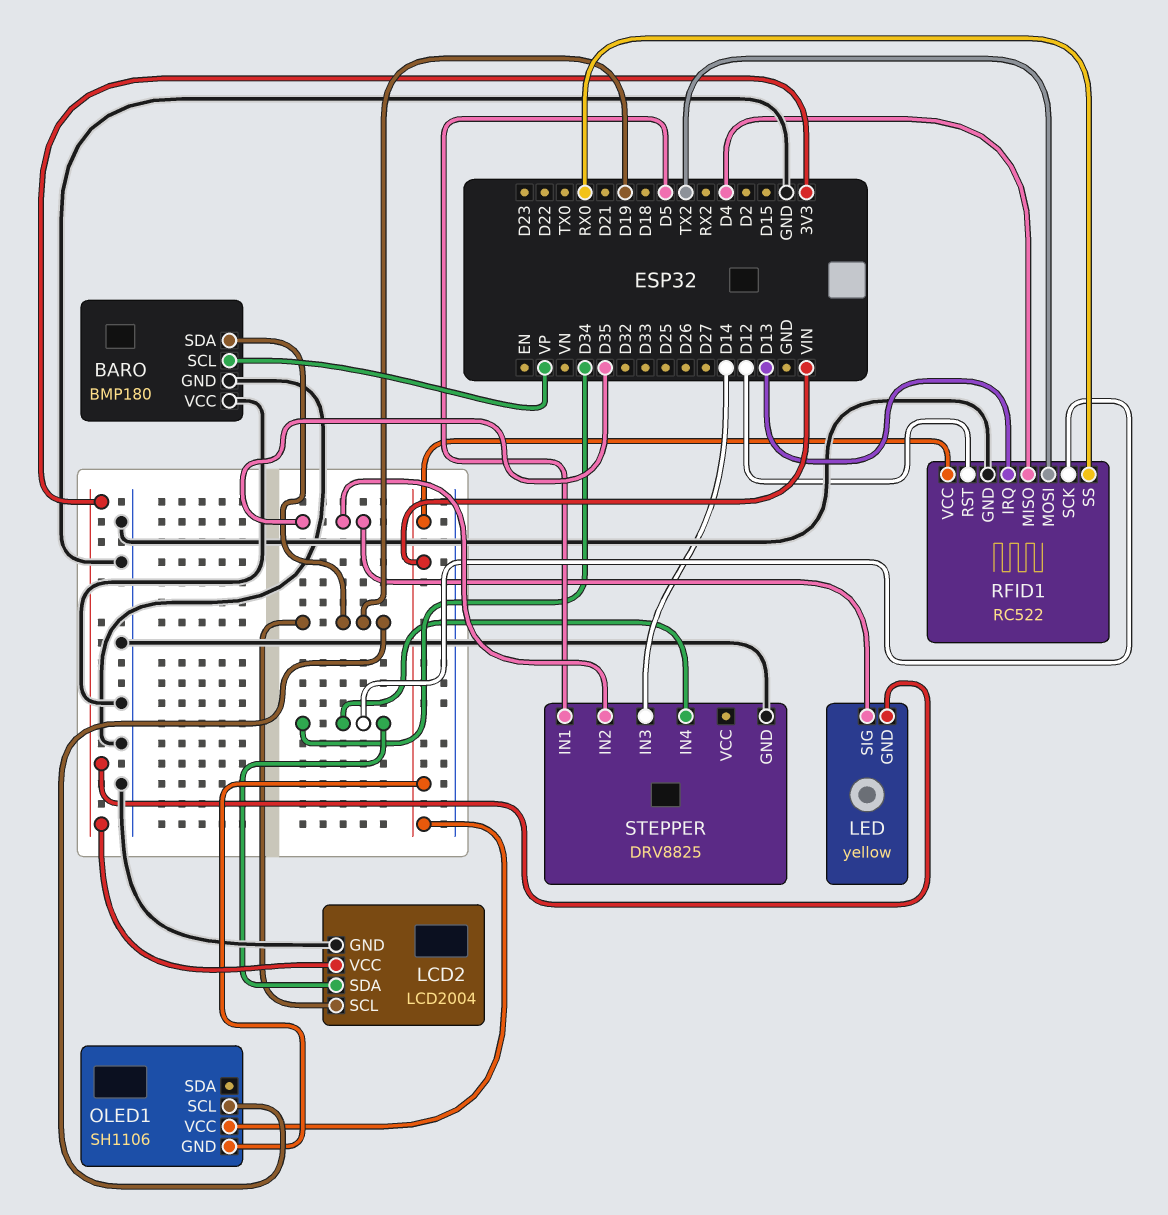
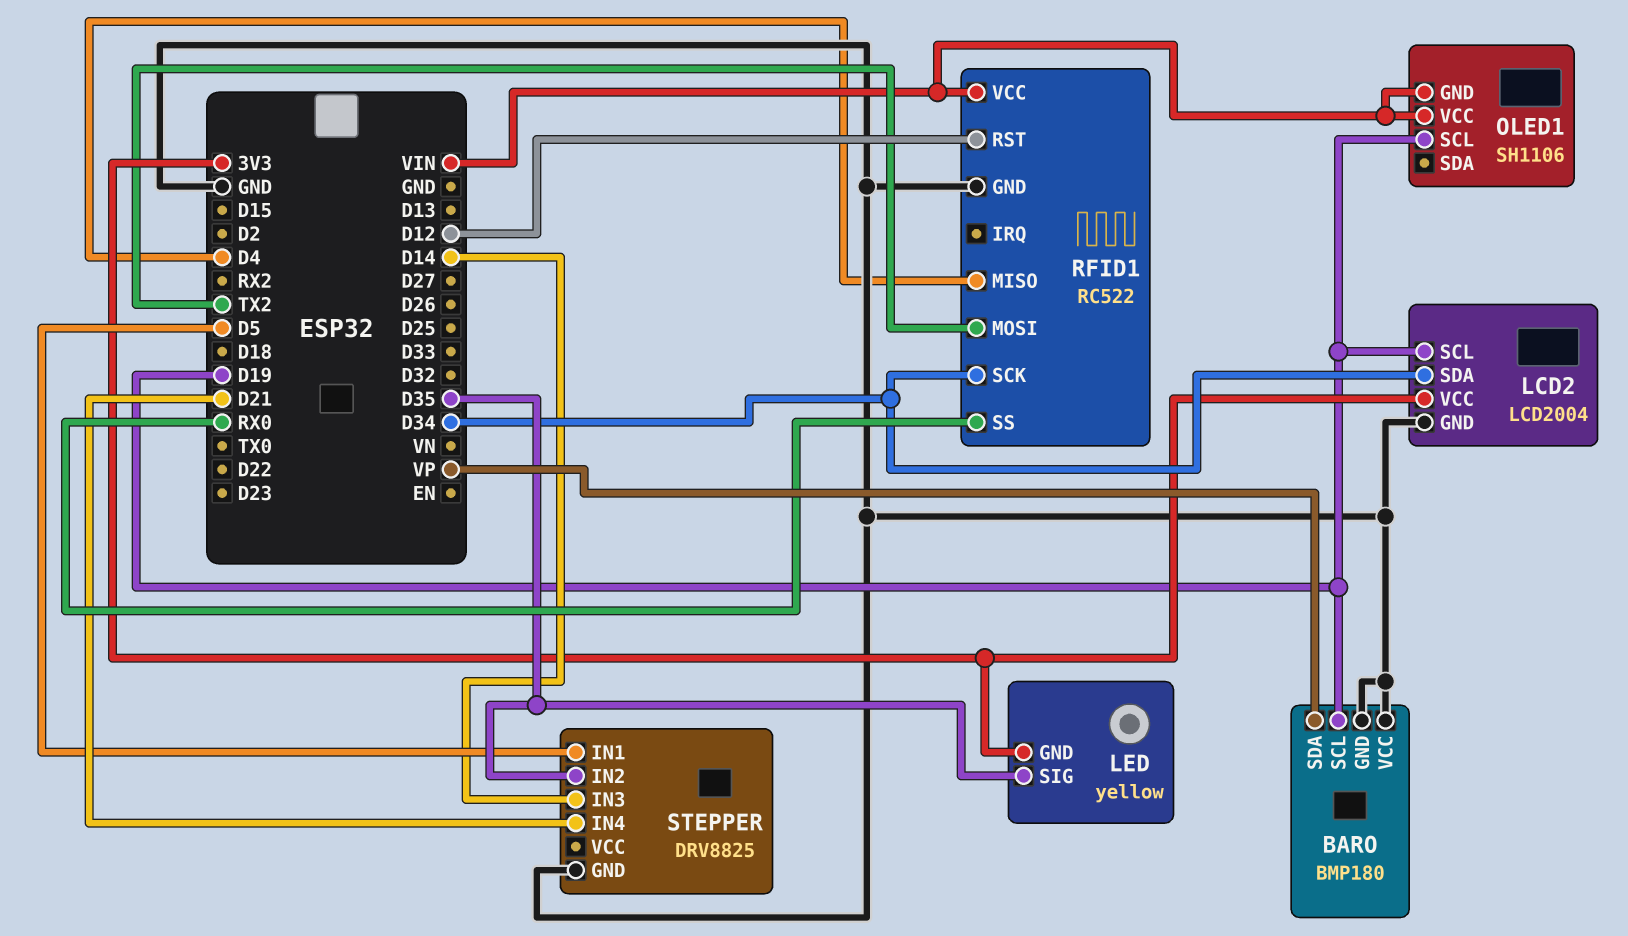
BARO pin SCL: VP -> D19
BARO pin SDA: D19 -> VP
RFID1 pin IRQ: D13 -> none
STEPPER pin IN4: D34 -> D21

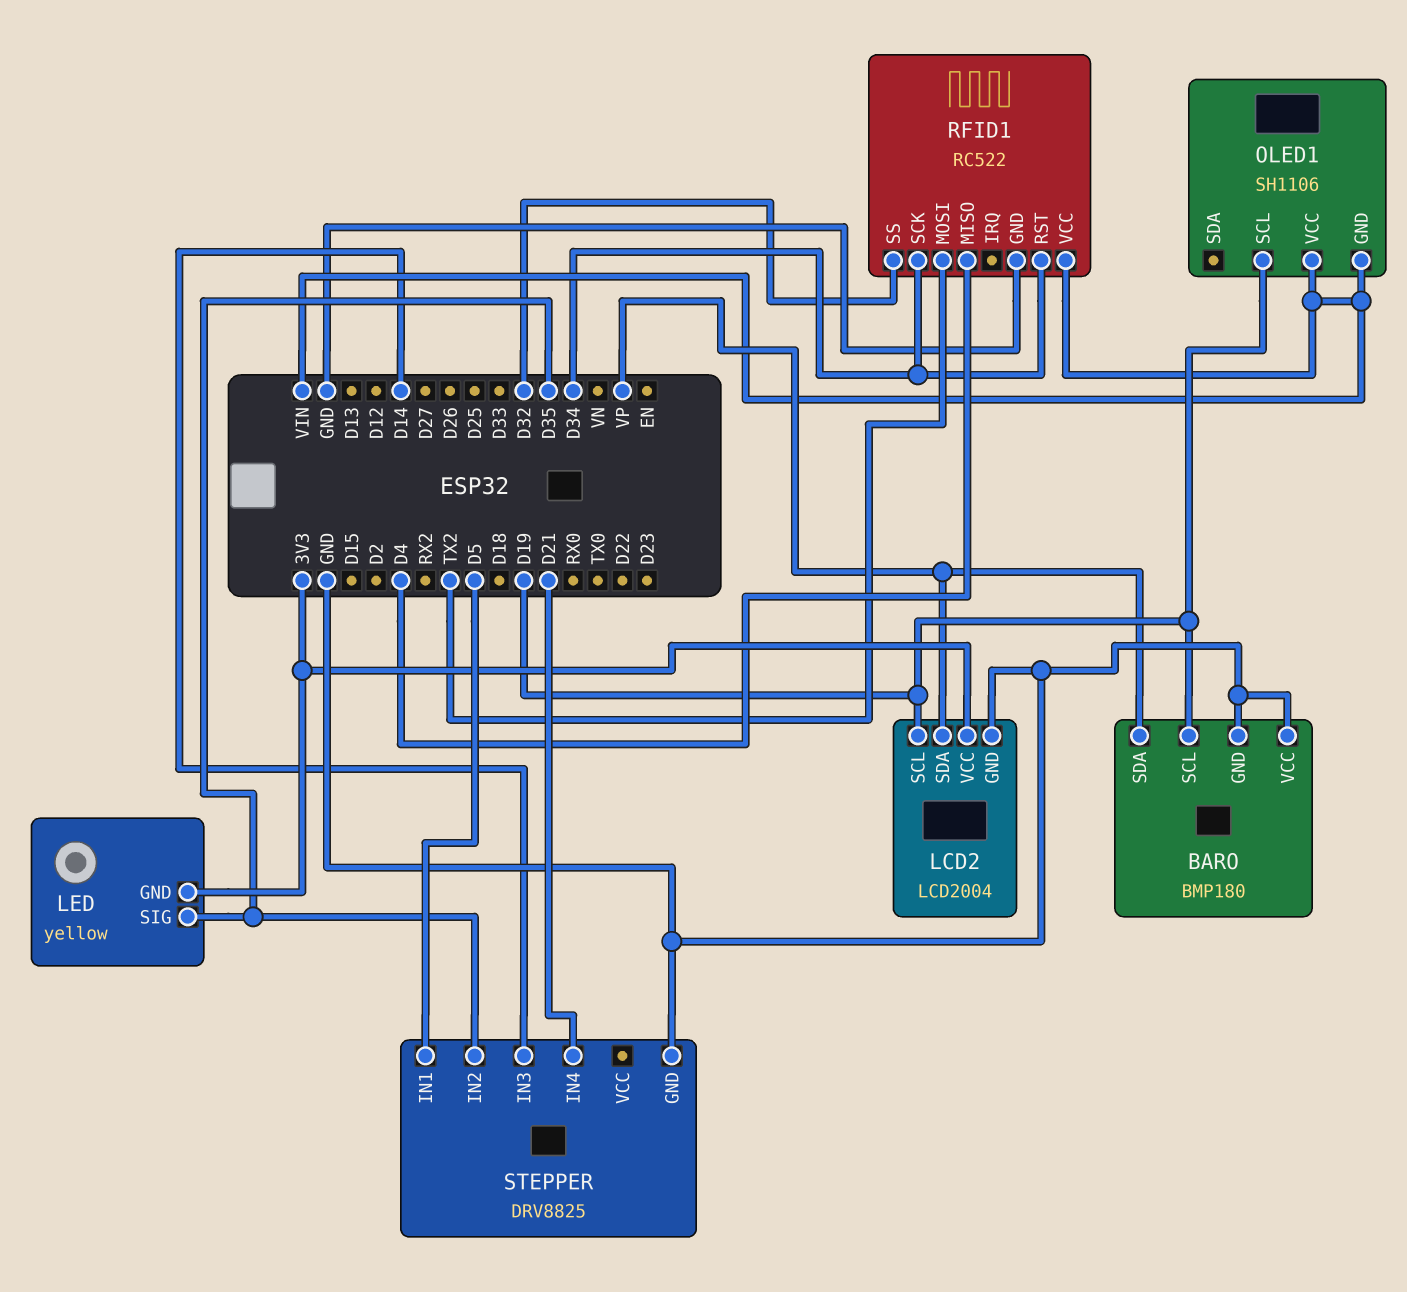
LCD2 pin SDA: D34 -> VP
RFID1 pin RST: D12 -> D34
RFID1 pin SS: RX0 -> D32

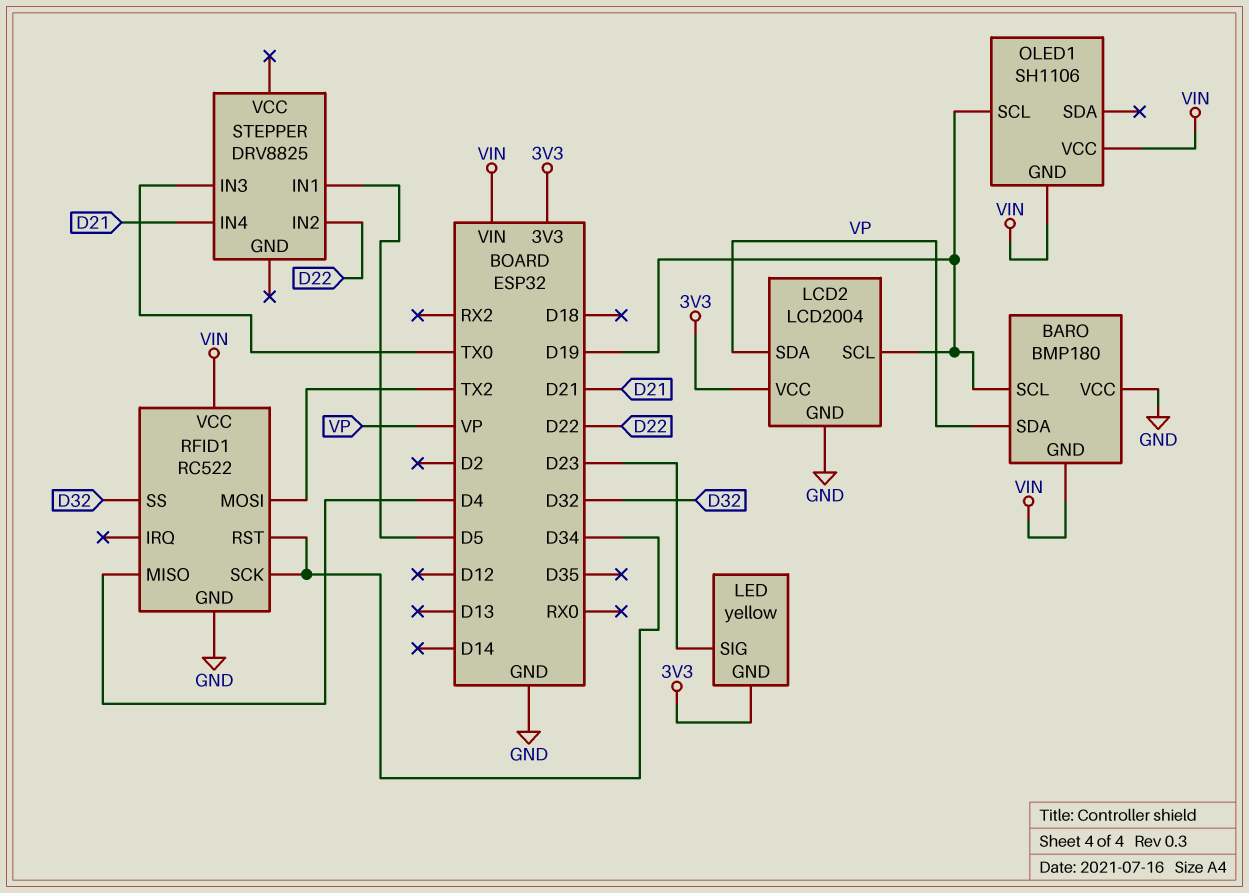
BARO pin GND: GND -> VIN
LED pin SIG: D35 -> D23
STEPPER pin GND: GND -> none
STEPPER pin IN2: D35 -> D22
STEPPER pin IN3: D14 -> TX0

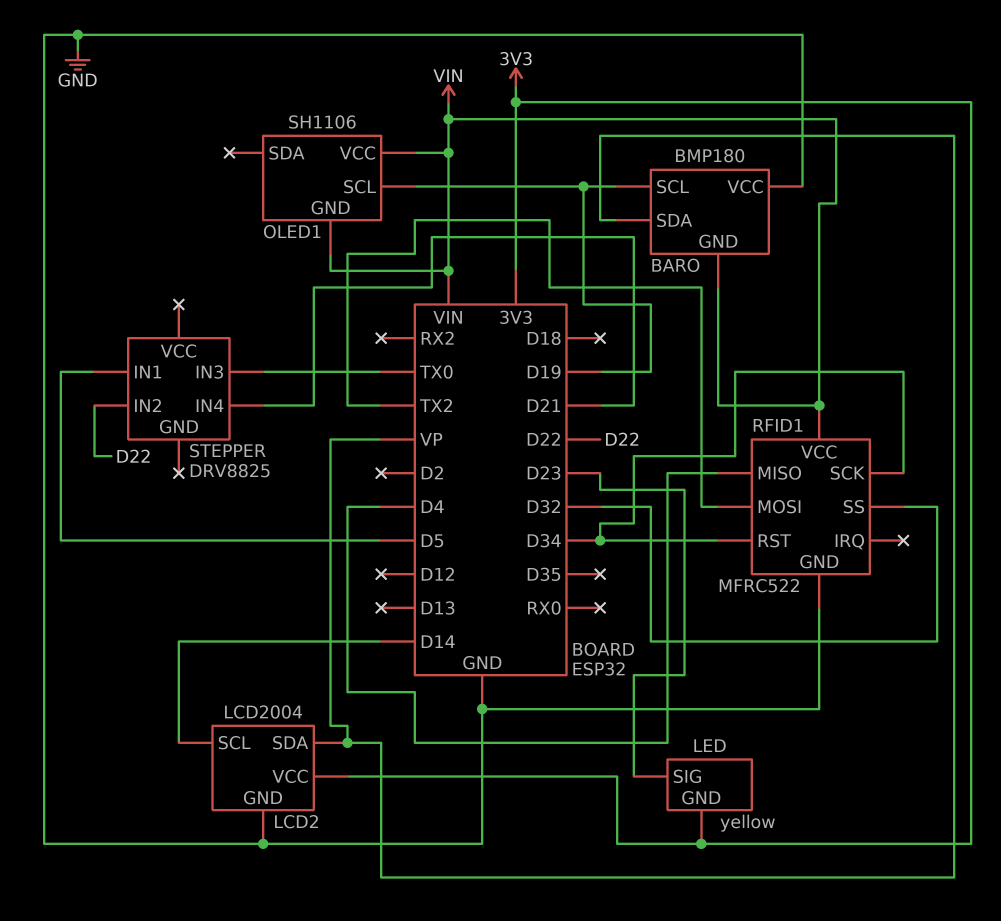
LCD2 pin SCL: D19 -> D14
RFID1: RC522 -> MFRC522

